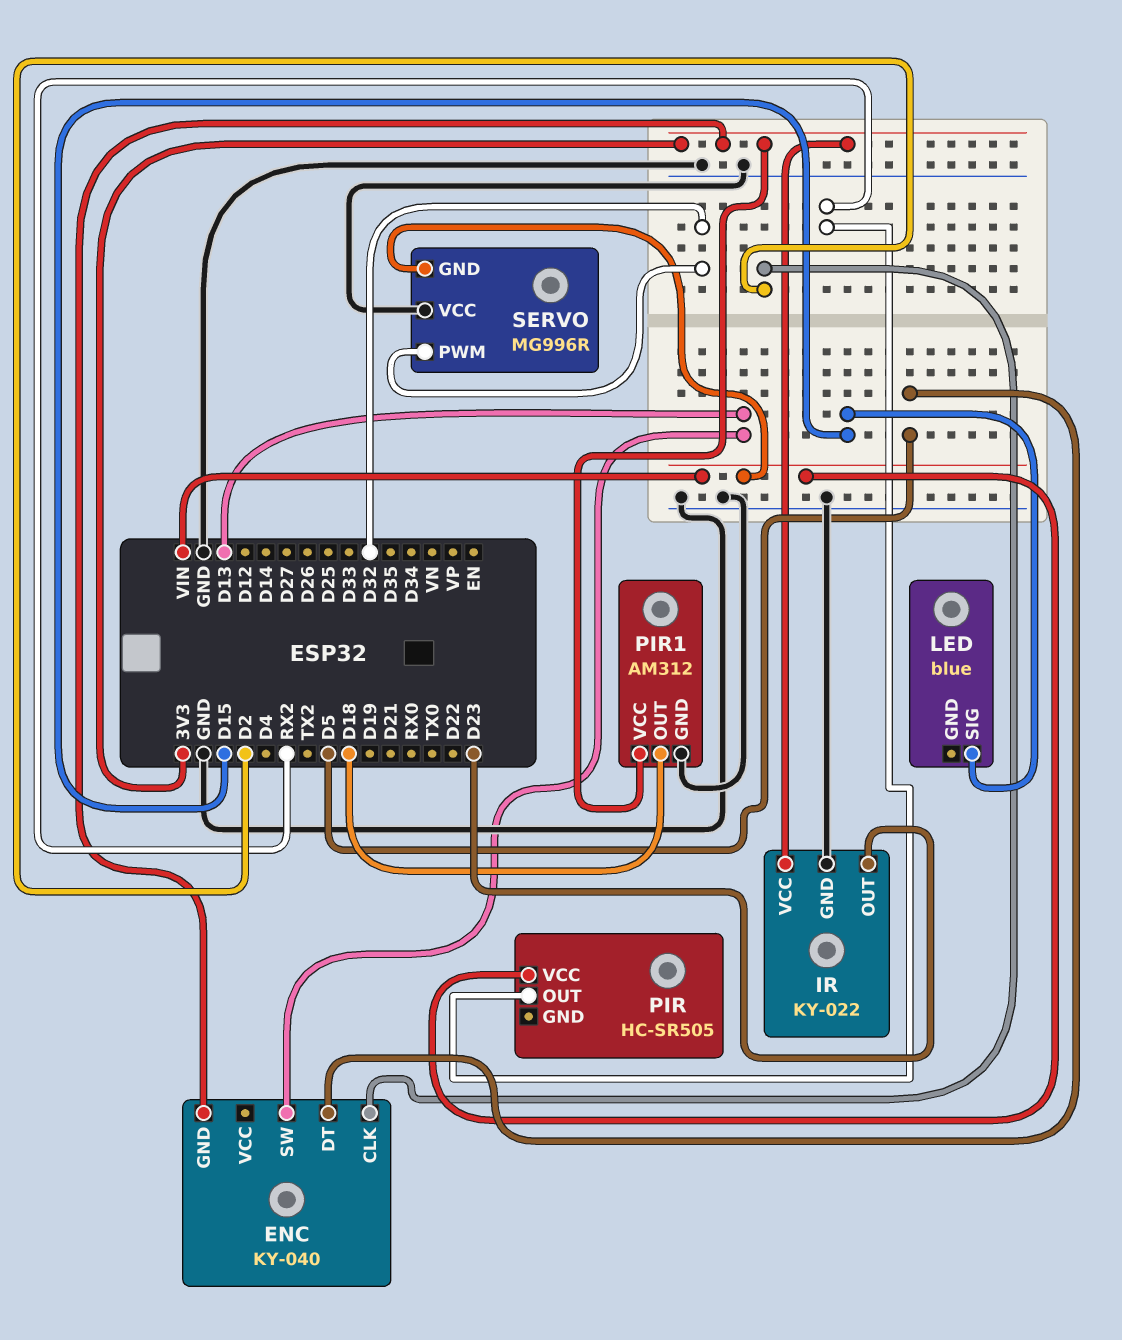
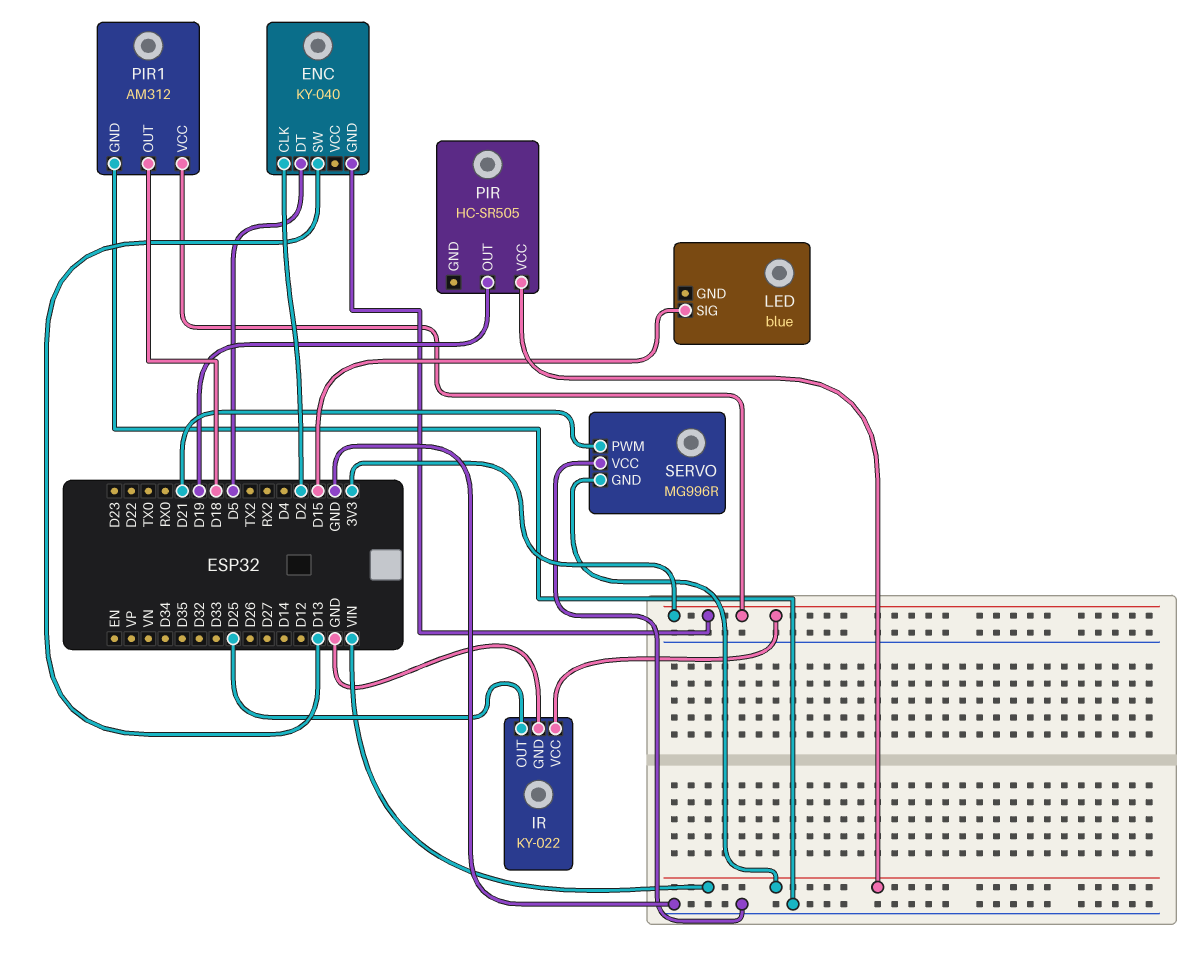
IR pin OUT: D23 -> D25
PIR pin OUT: RX2 -> D19
SERVO pin PWM: D32 -> D21

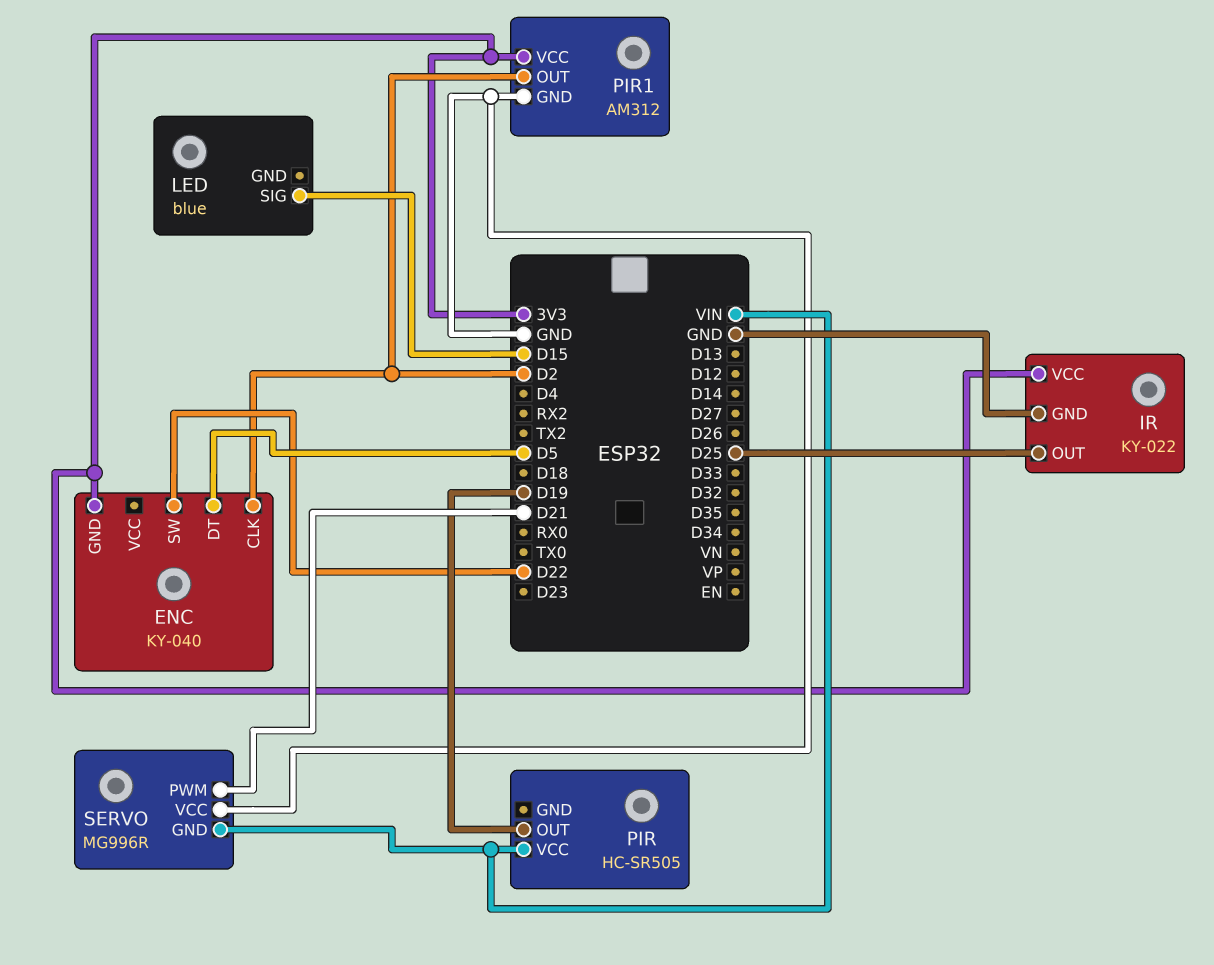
ENC pin SW: D13 -> D22
PIR1 pin OUT: D18 -> D2

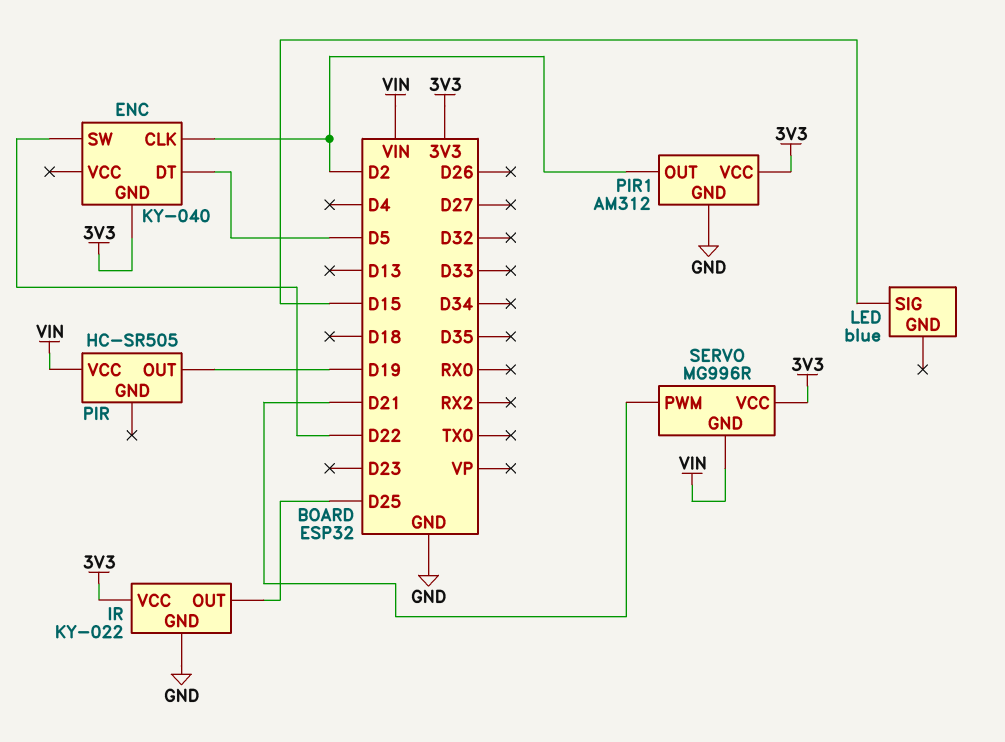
SERVO pin VCC: GND -> 3V3

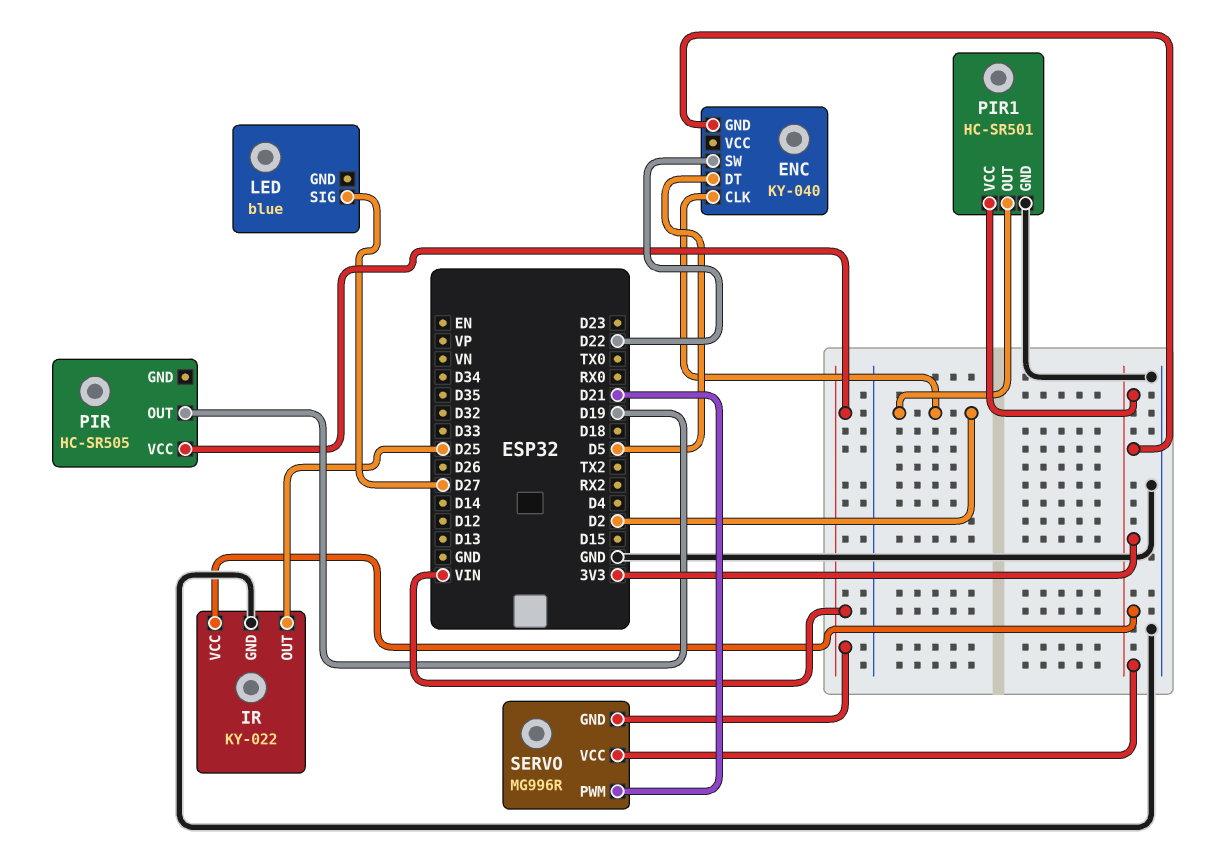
LED pin SIG: D15 -> D27
PIR1: AM312 -> HC-SR501

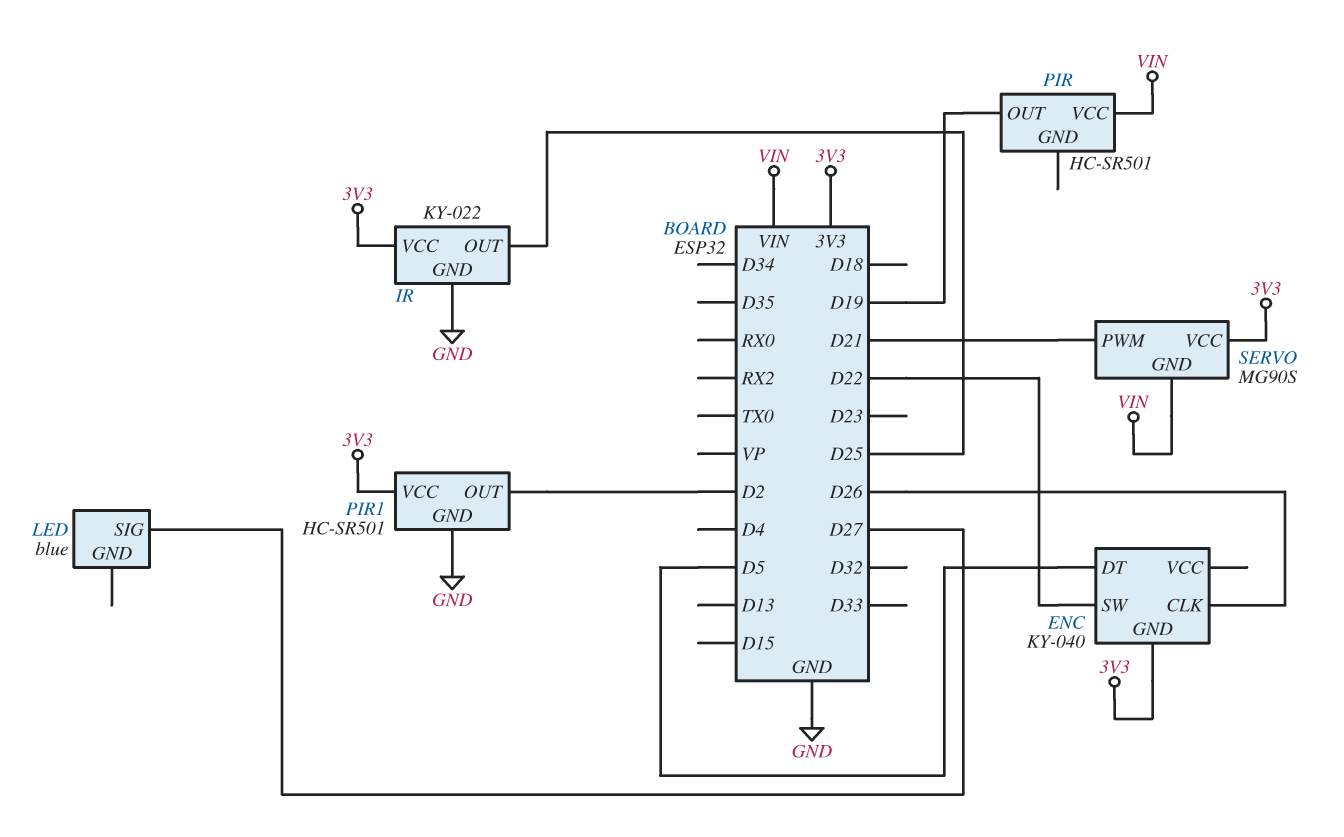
ENC pin CLK: D2 -> D26
PIR: HC-SR505 -> HC-SR501
SERVO: MG996R -> MG90S

